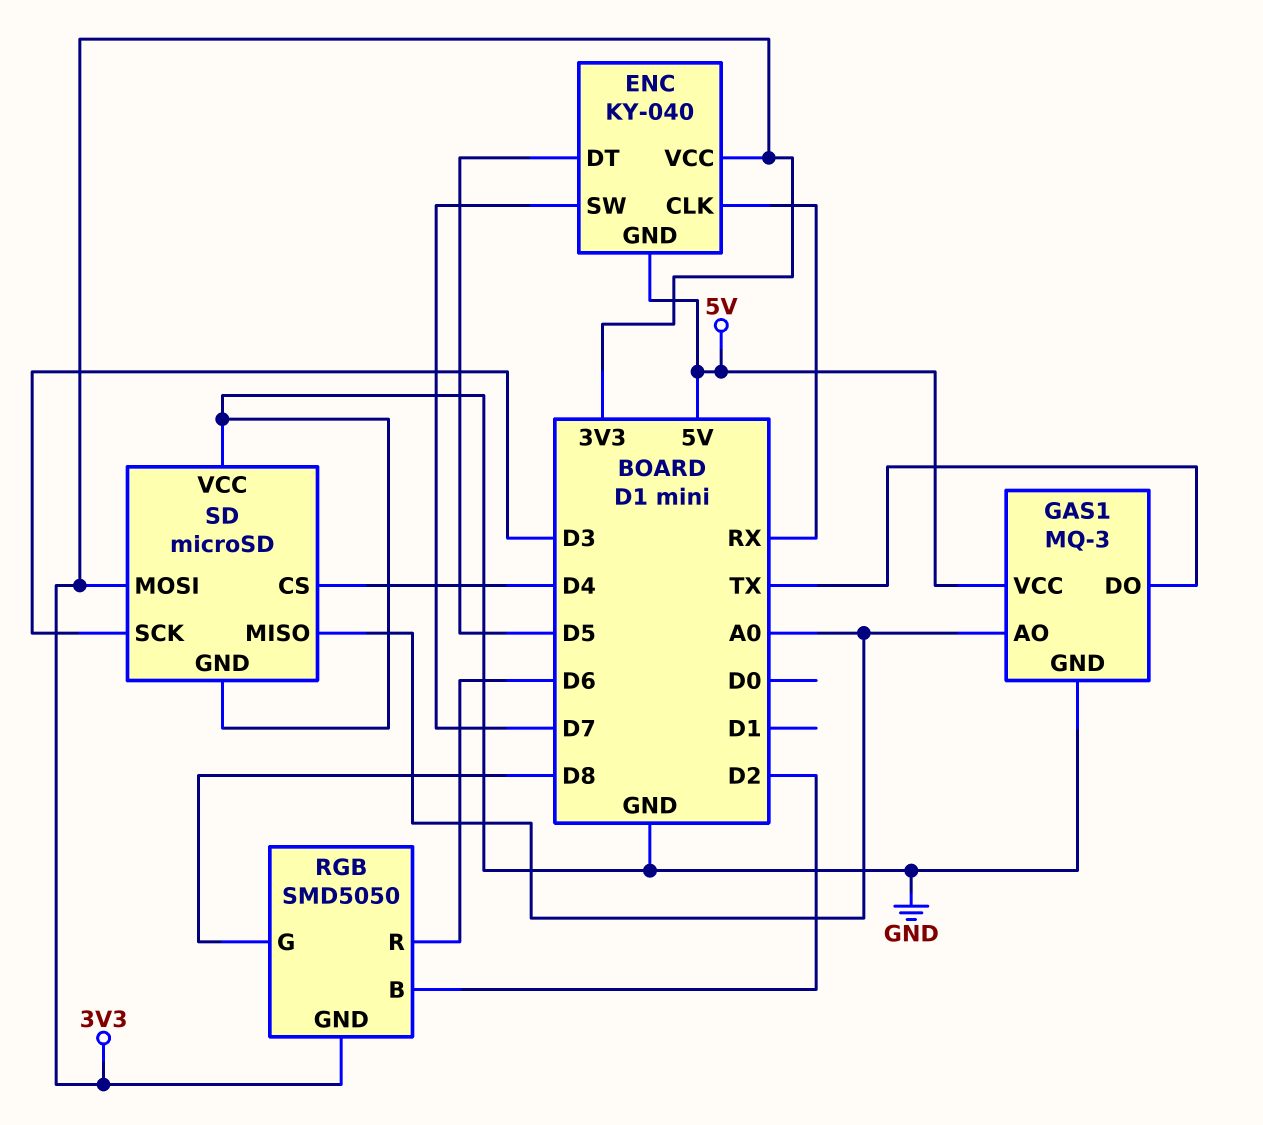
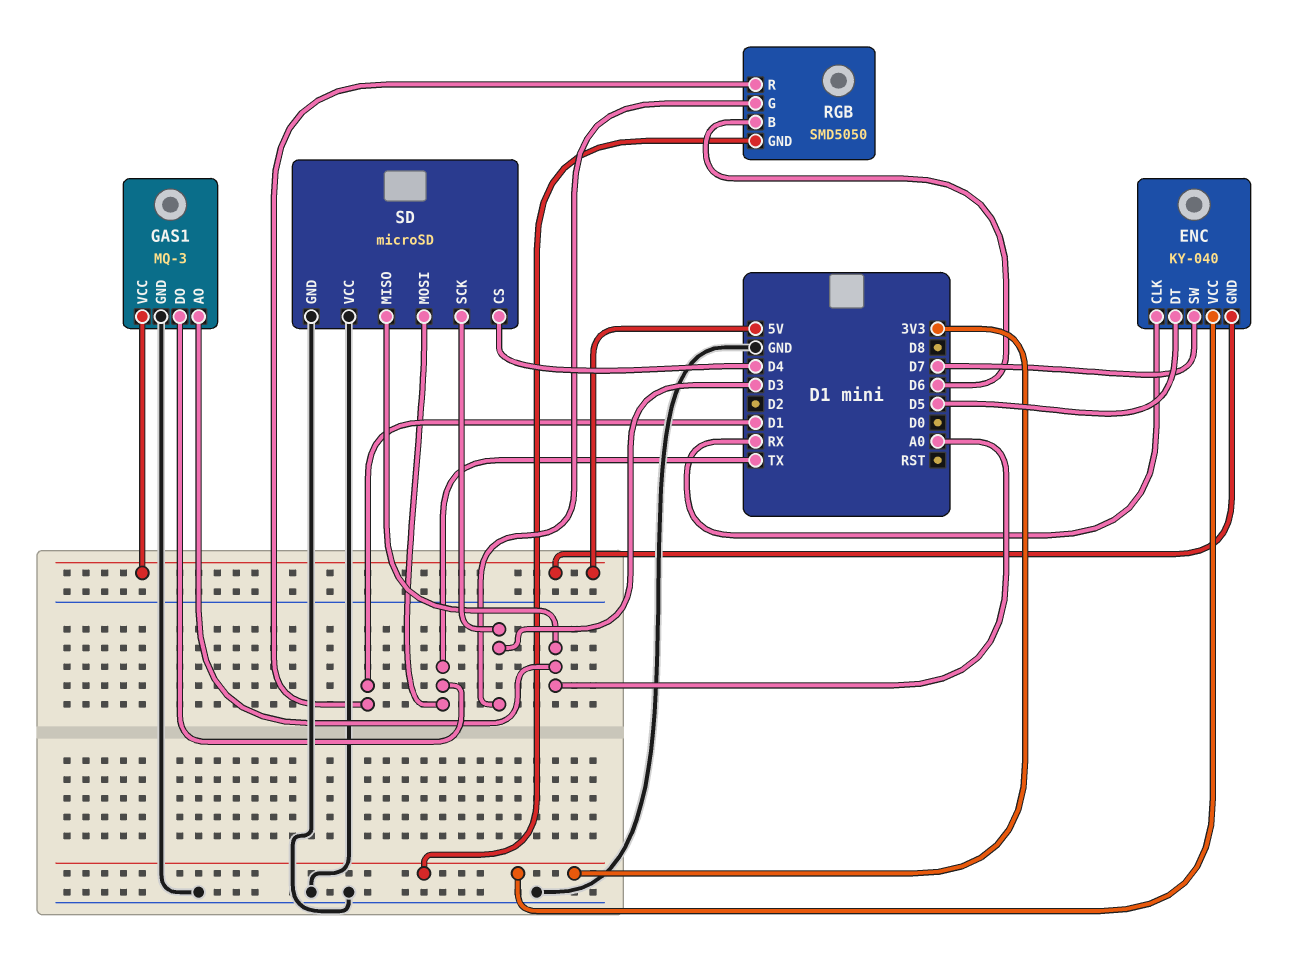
RGB pin B: D2 -> D6
RGB pin G: D8 -> D3
RGB pin R: D6 -> D1
SD pin MOSI: 3V3 -> TX

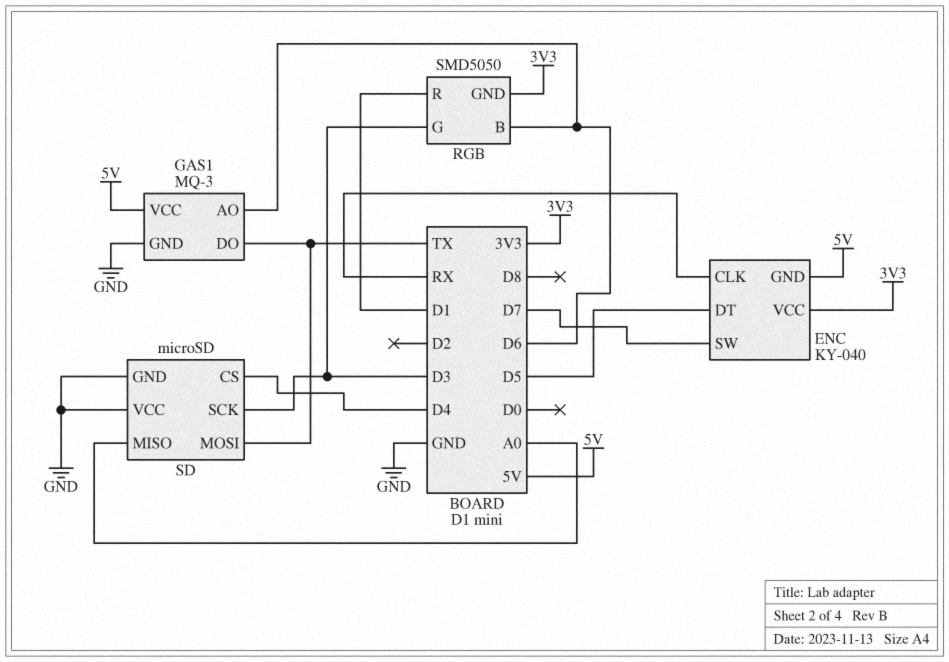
GAS1 pin AO: A0 -> D6

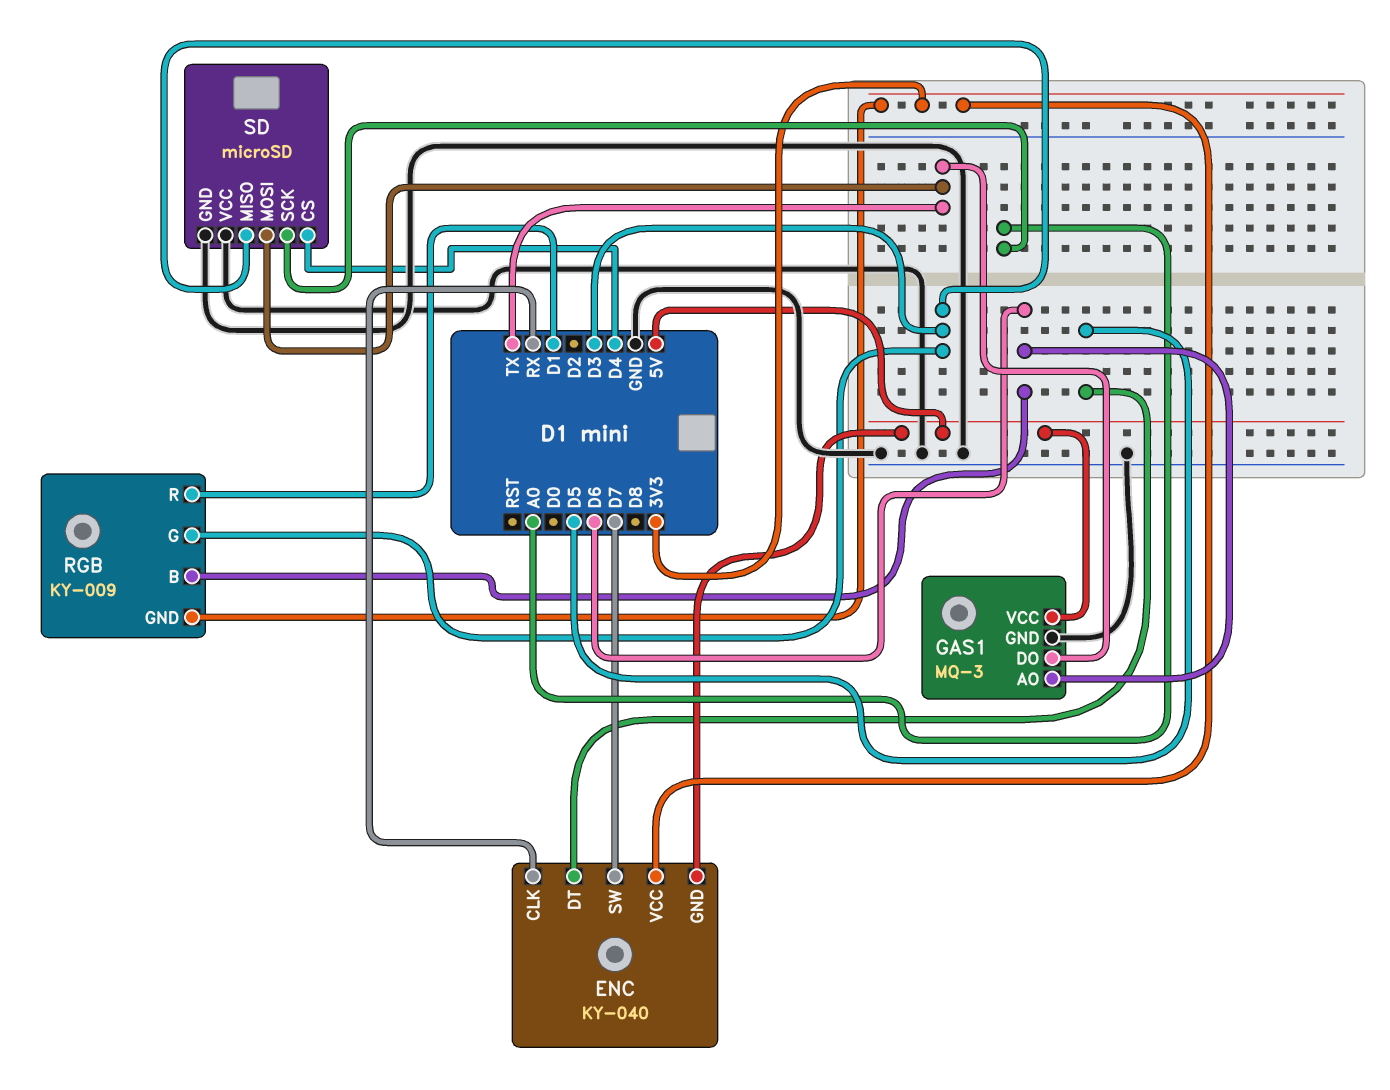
RGB: SMD5050 -> KY-009
SD pin MISO: A0 -> D3
SD pin SCK: D3 -> A0

